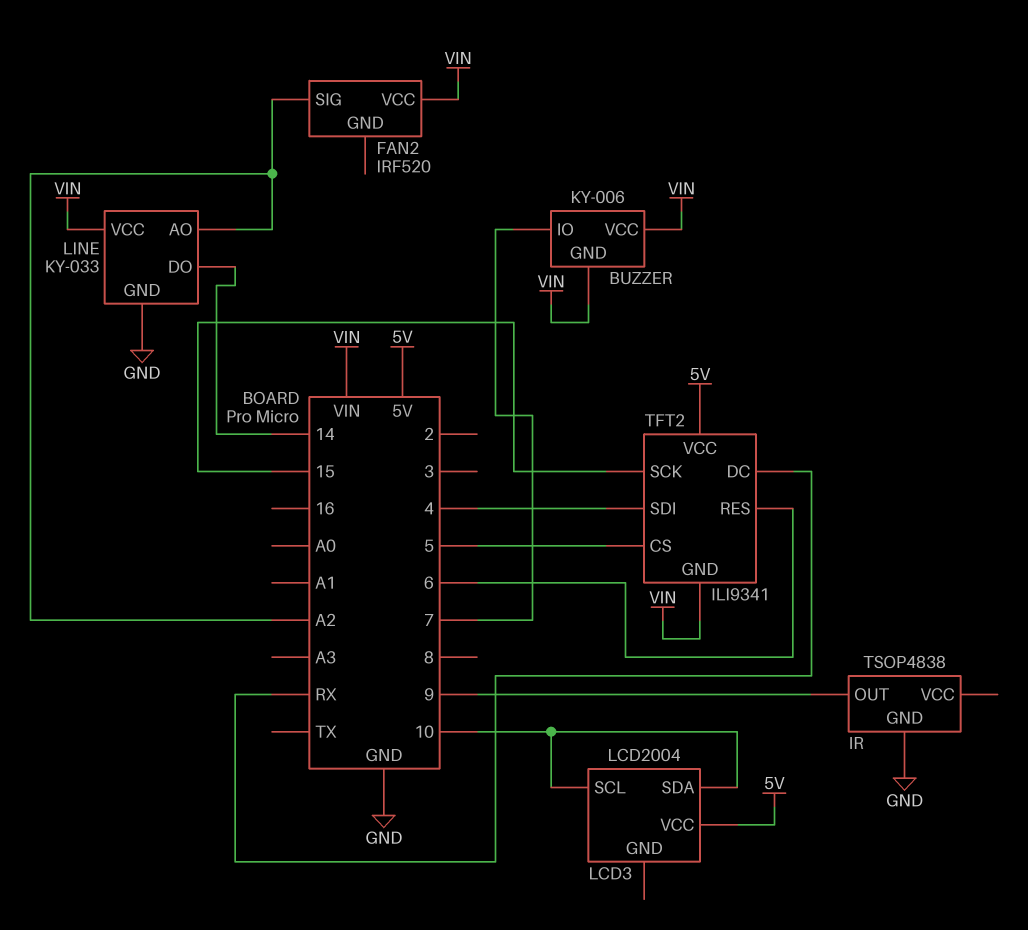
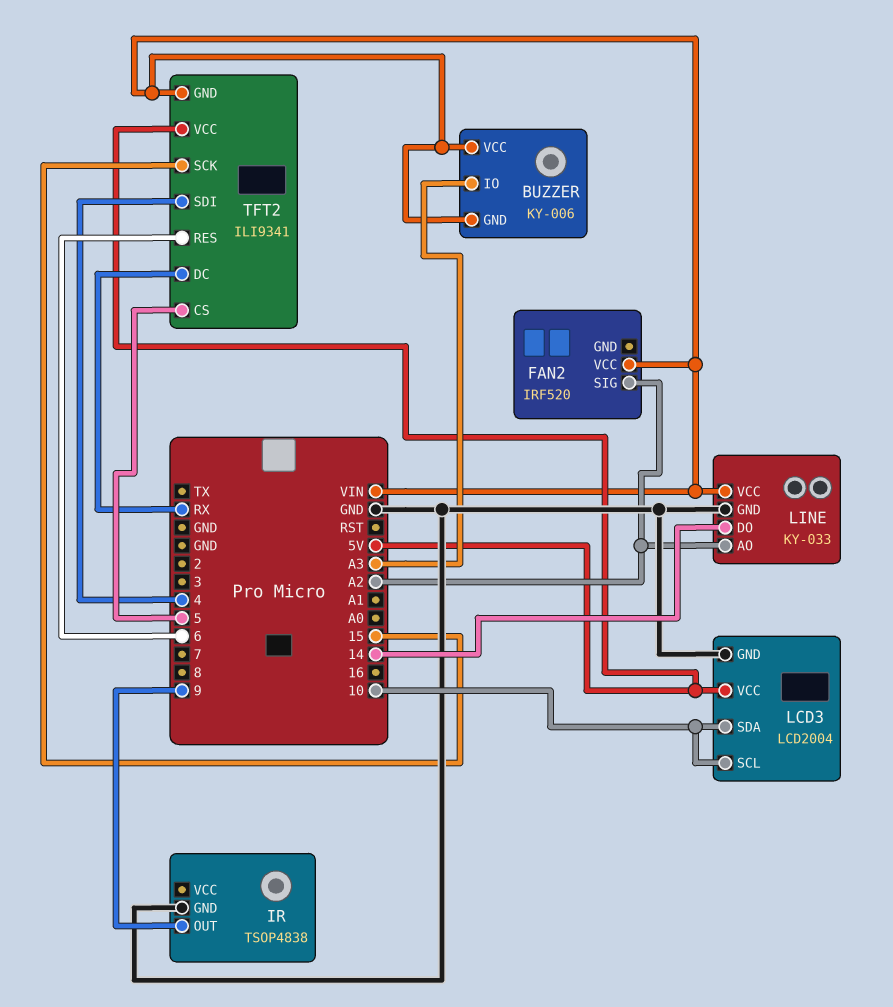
BUZZER pin IO: 7 -> A3
LCD3 pin GND: none -> GND

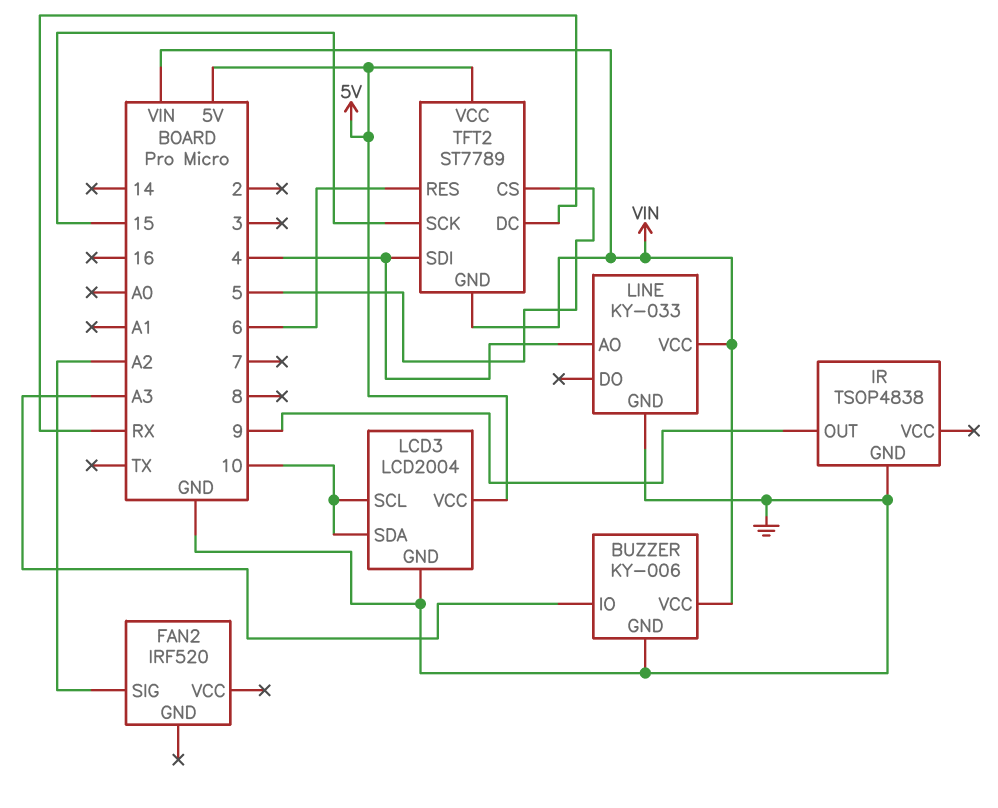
BUZZER pin GND: VIN -> GND
FAN2 pin VCC: VIN -> none
LINE pin AO: A2 -> 4
LINE pin DO: 14 -> none
TFT2: ILI9341 -> ST7789

